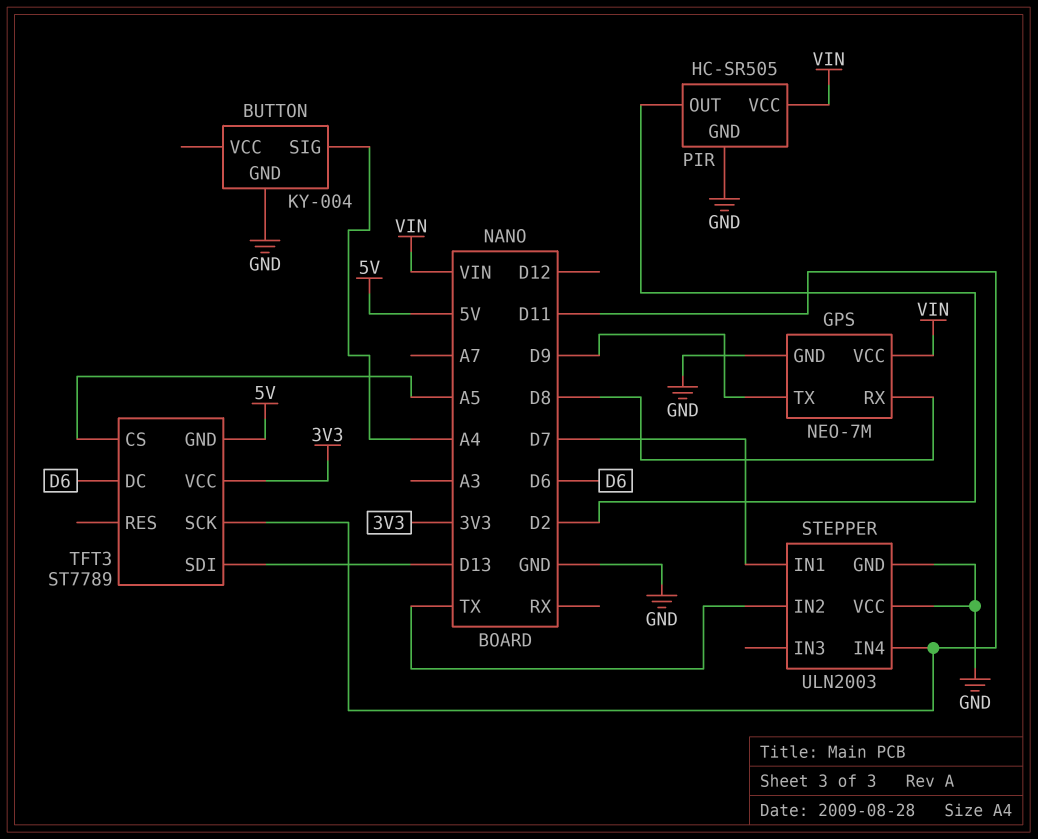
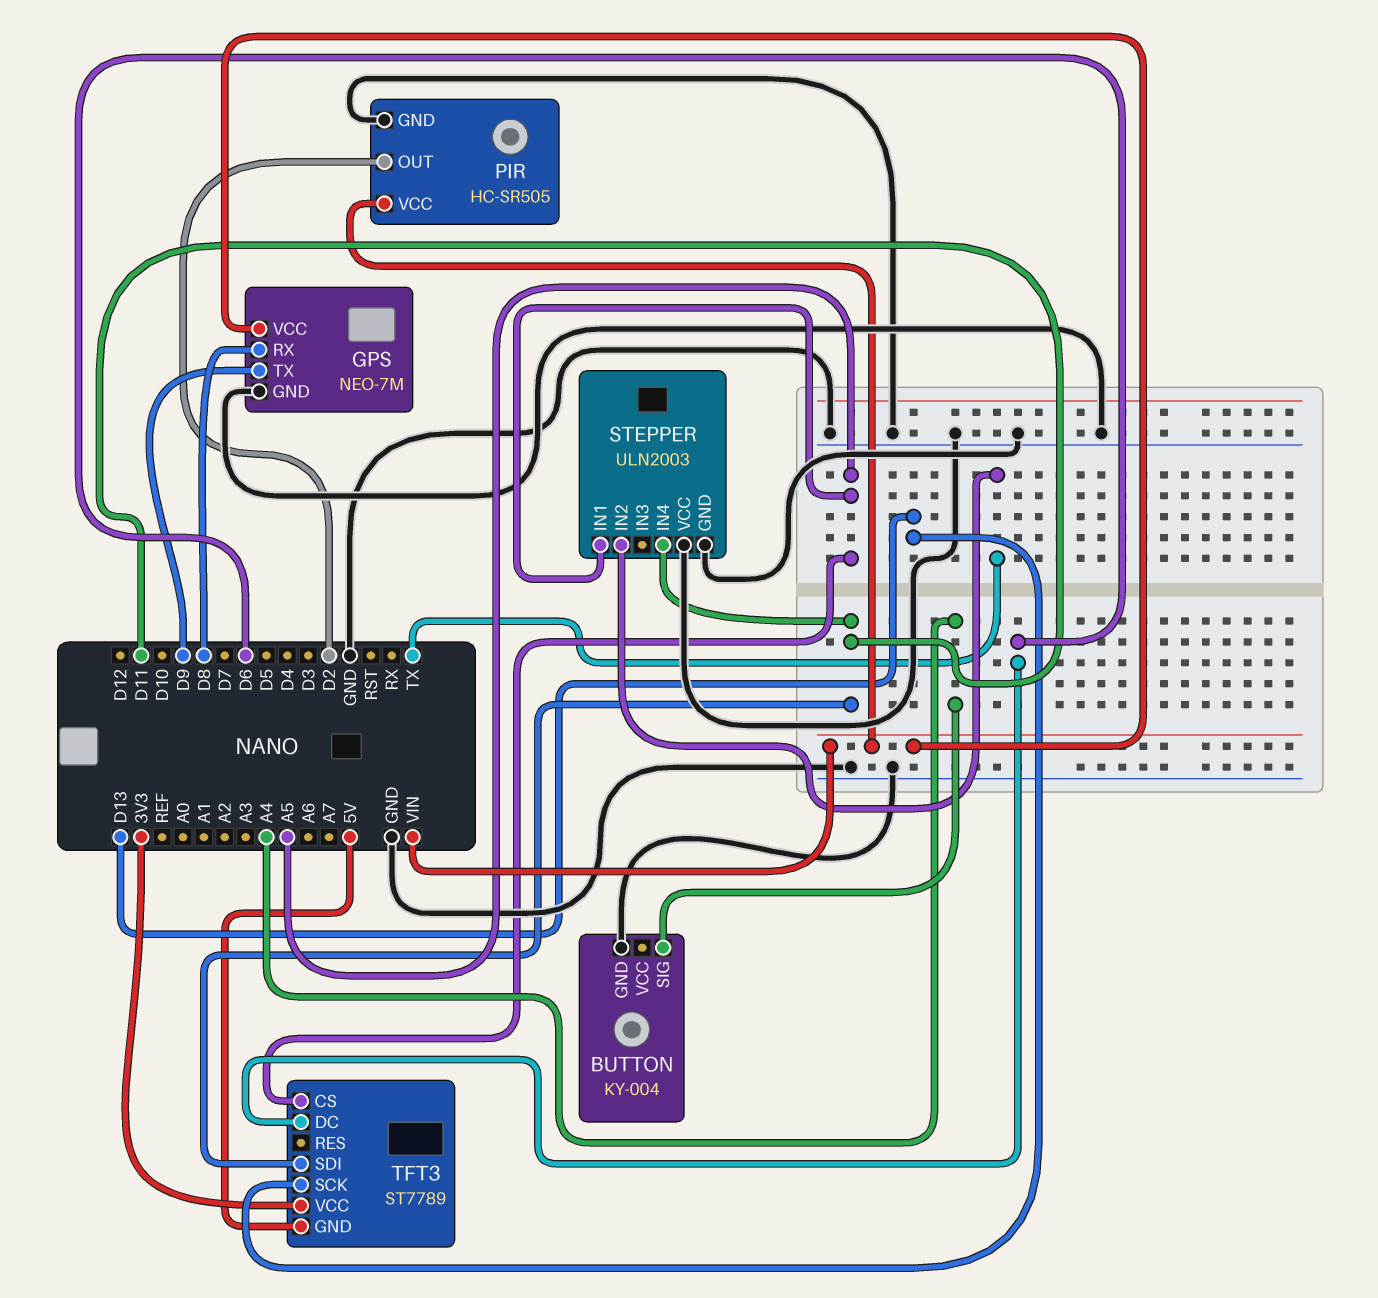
STEPPER pin IN1: D7 -> A5
TFT3 pin SCK: D11 -> D13
TFT3 pin SDI: D13 -> D11

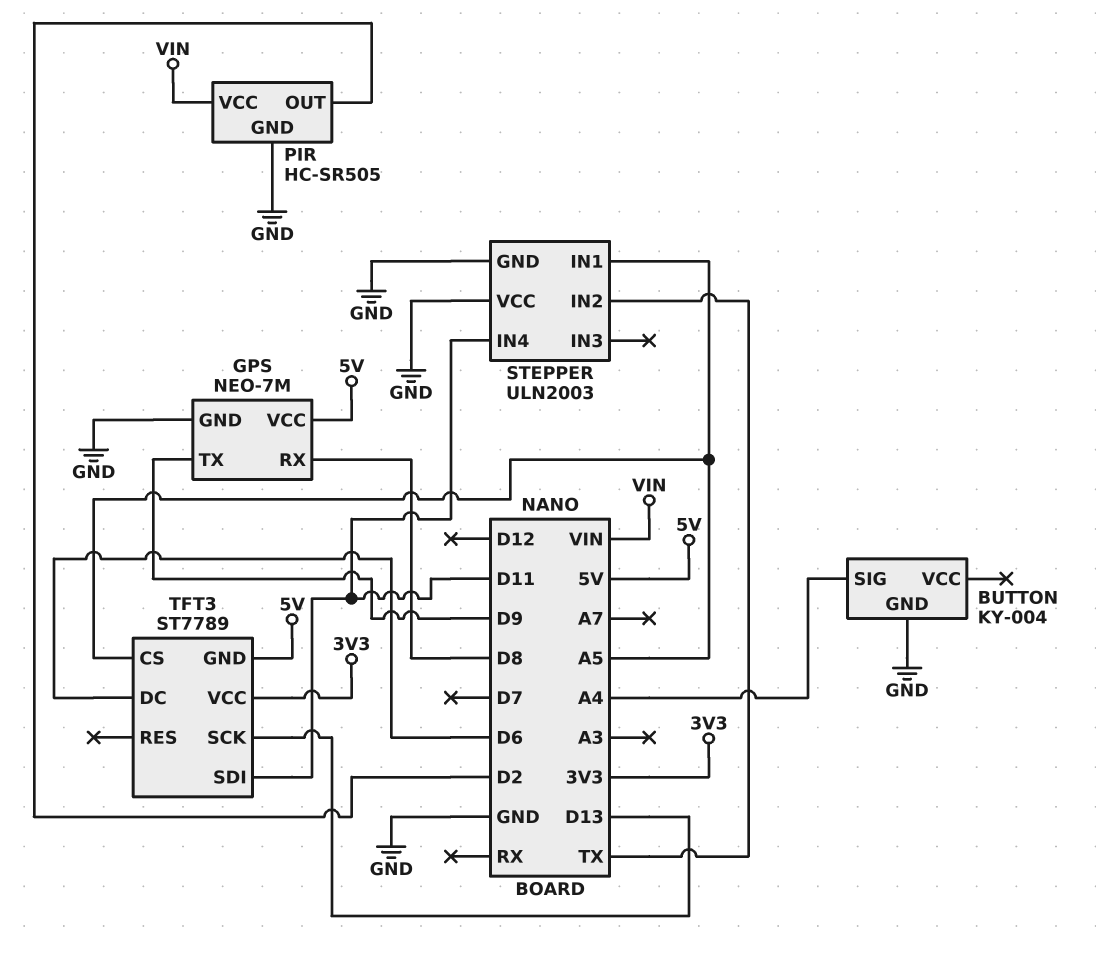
GPS pin VCC: VIN -> 5V

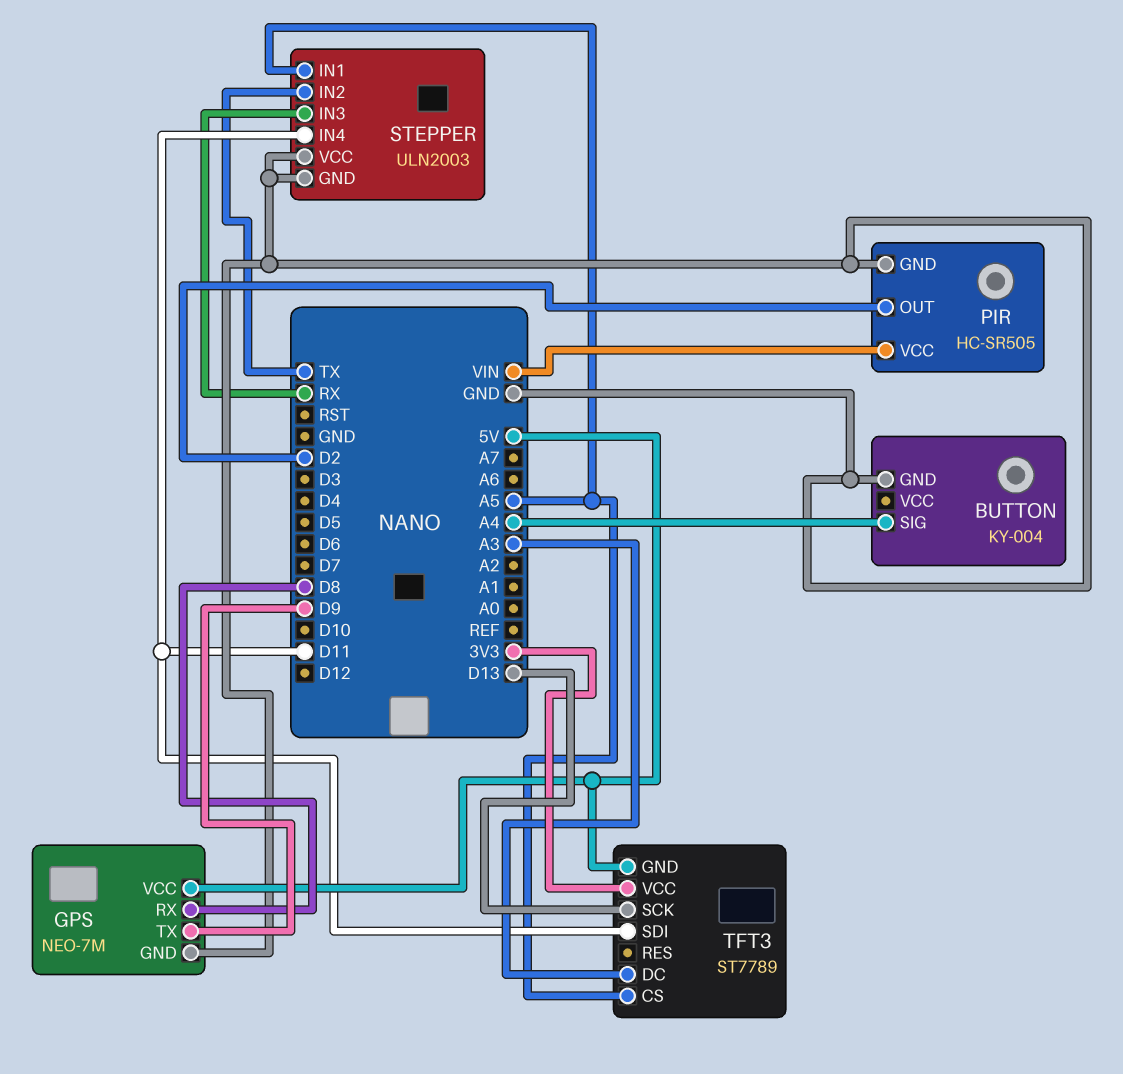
STEPPER pin IN3: none -> RX
TFT3 pin DC: D6 -> A3

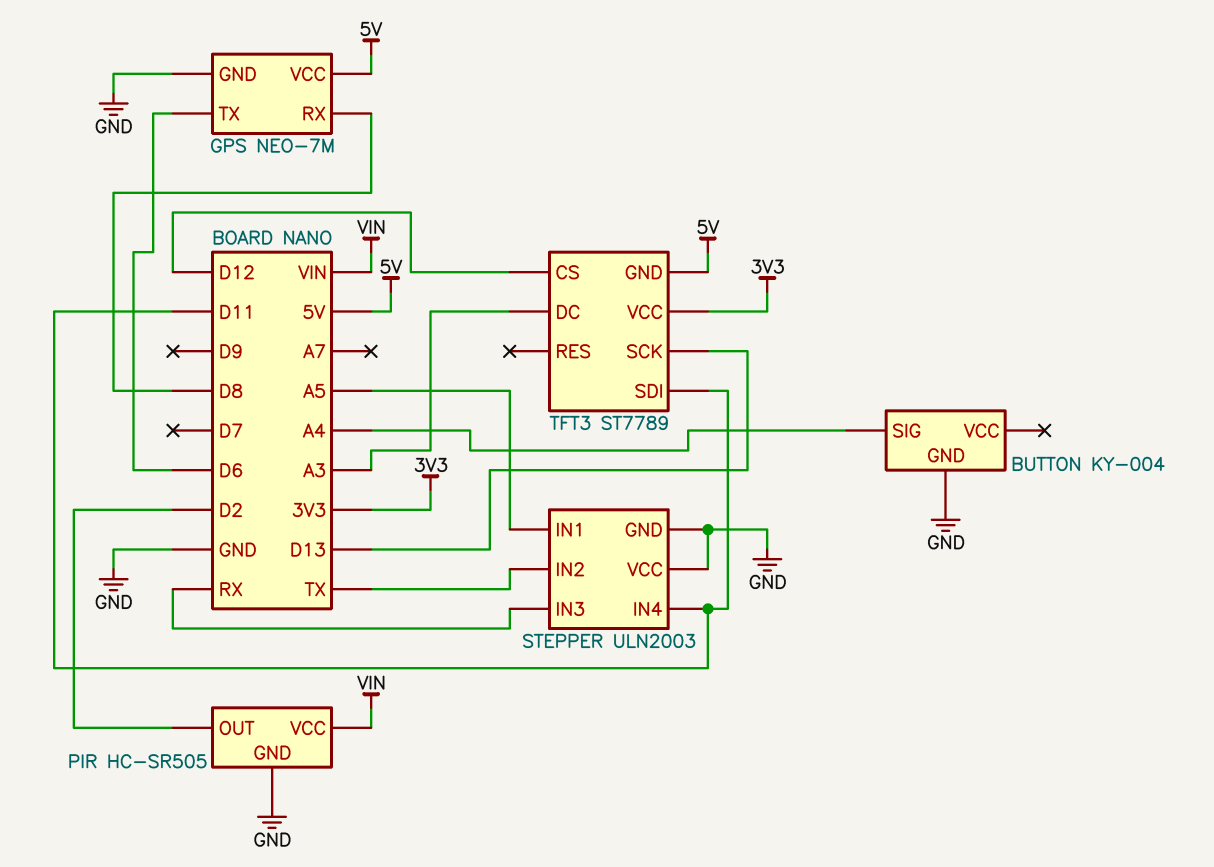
GPS pin TX: D9 -> D6
TFT3 pin CS: A5 -> D12

